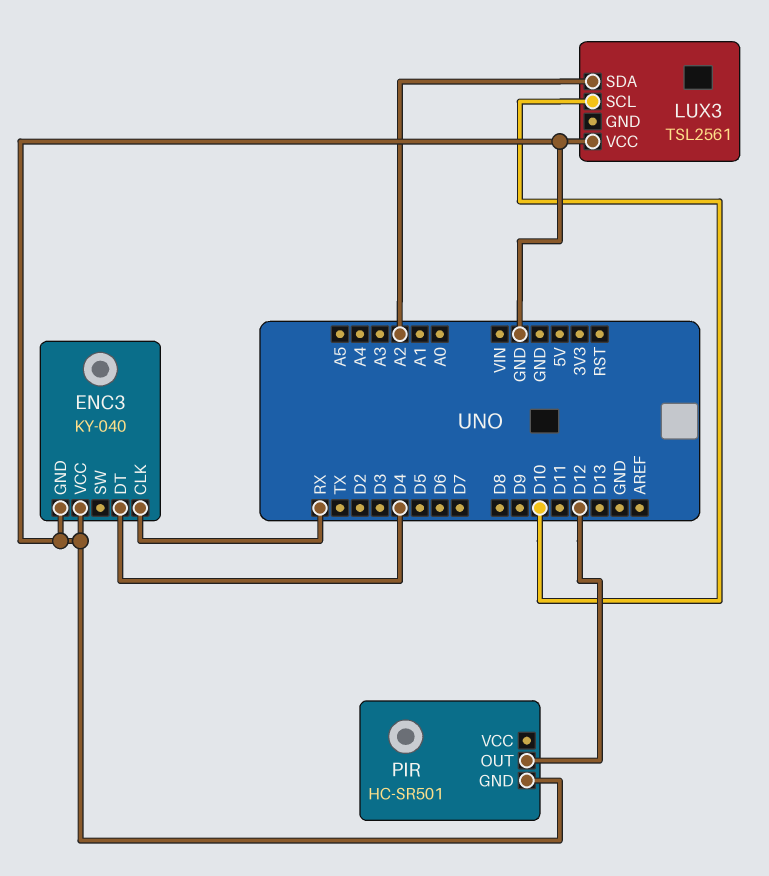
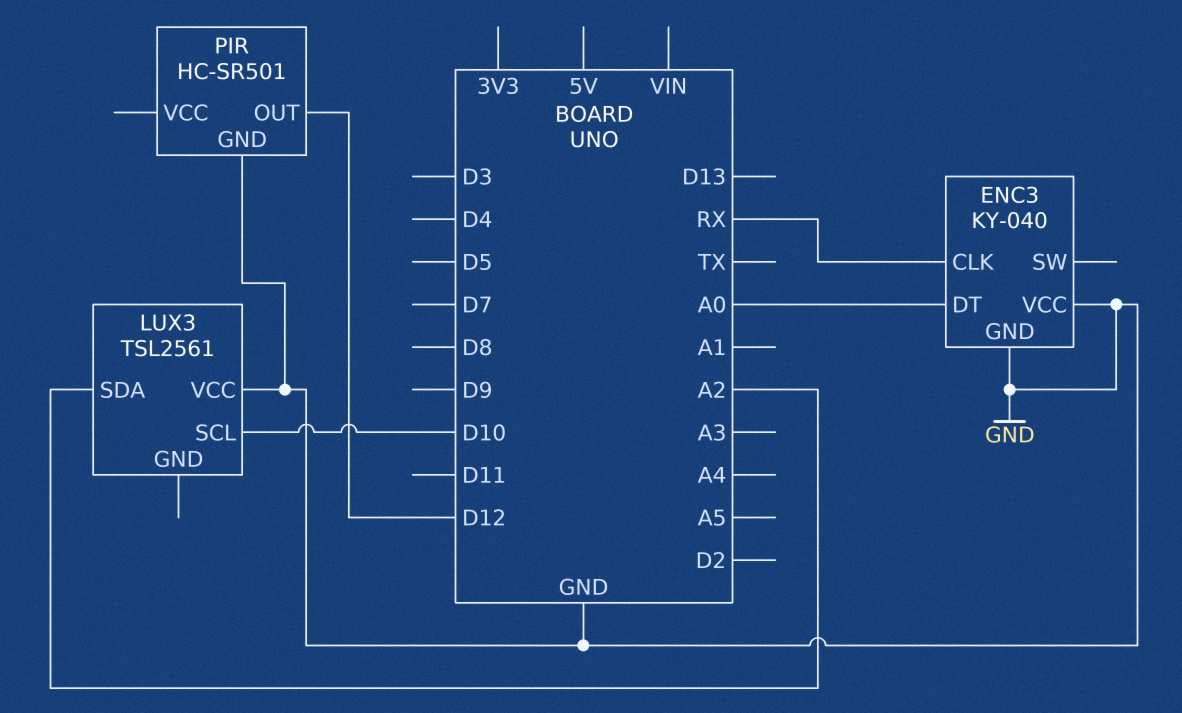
ENC3 pin DT: D4 -> A0

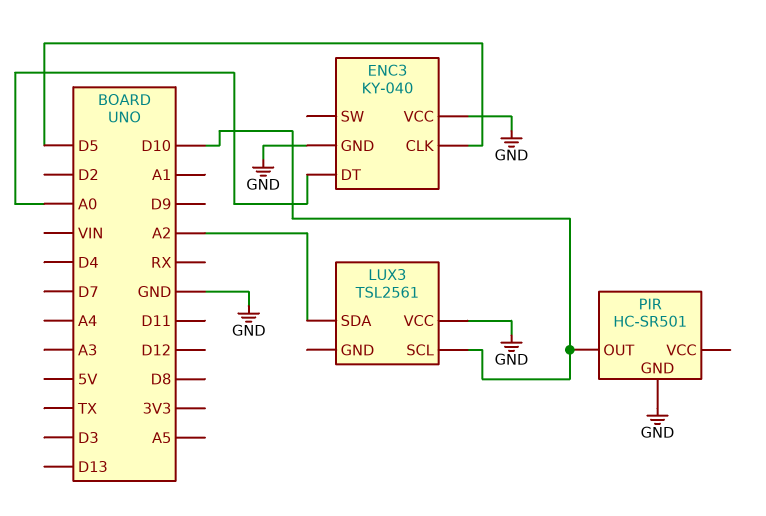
ENC3 pin CLK: RX -> D5
PIR pin OUT: D12 -> D10

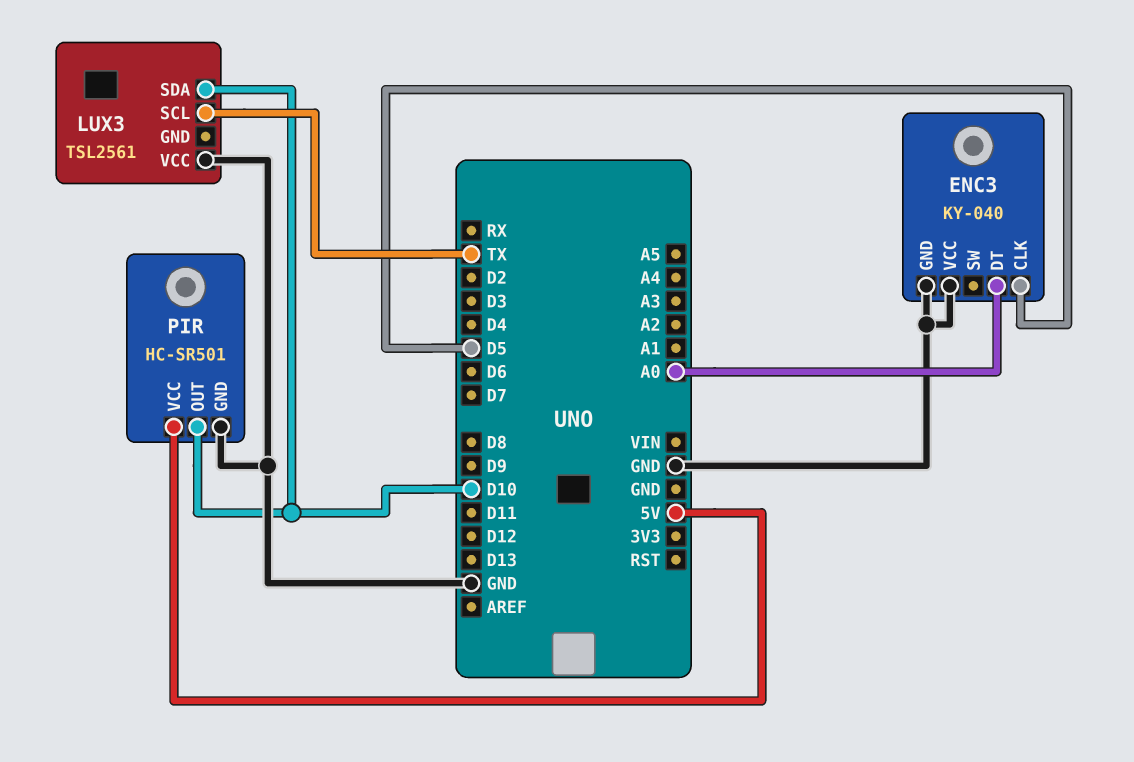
LUX3 pin SCL: D10 -> TX
LUX3 pin SDA: A2 -> D10
PIR pin VCC: none -> 5V

